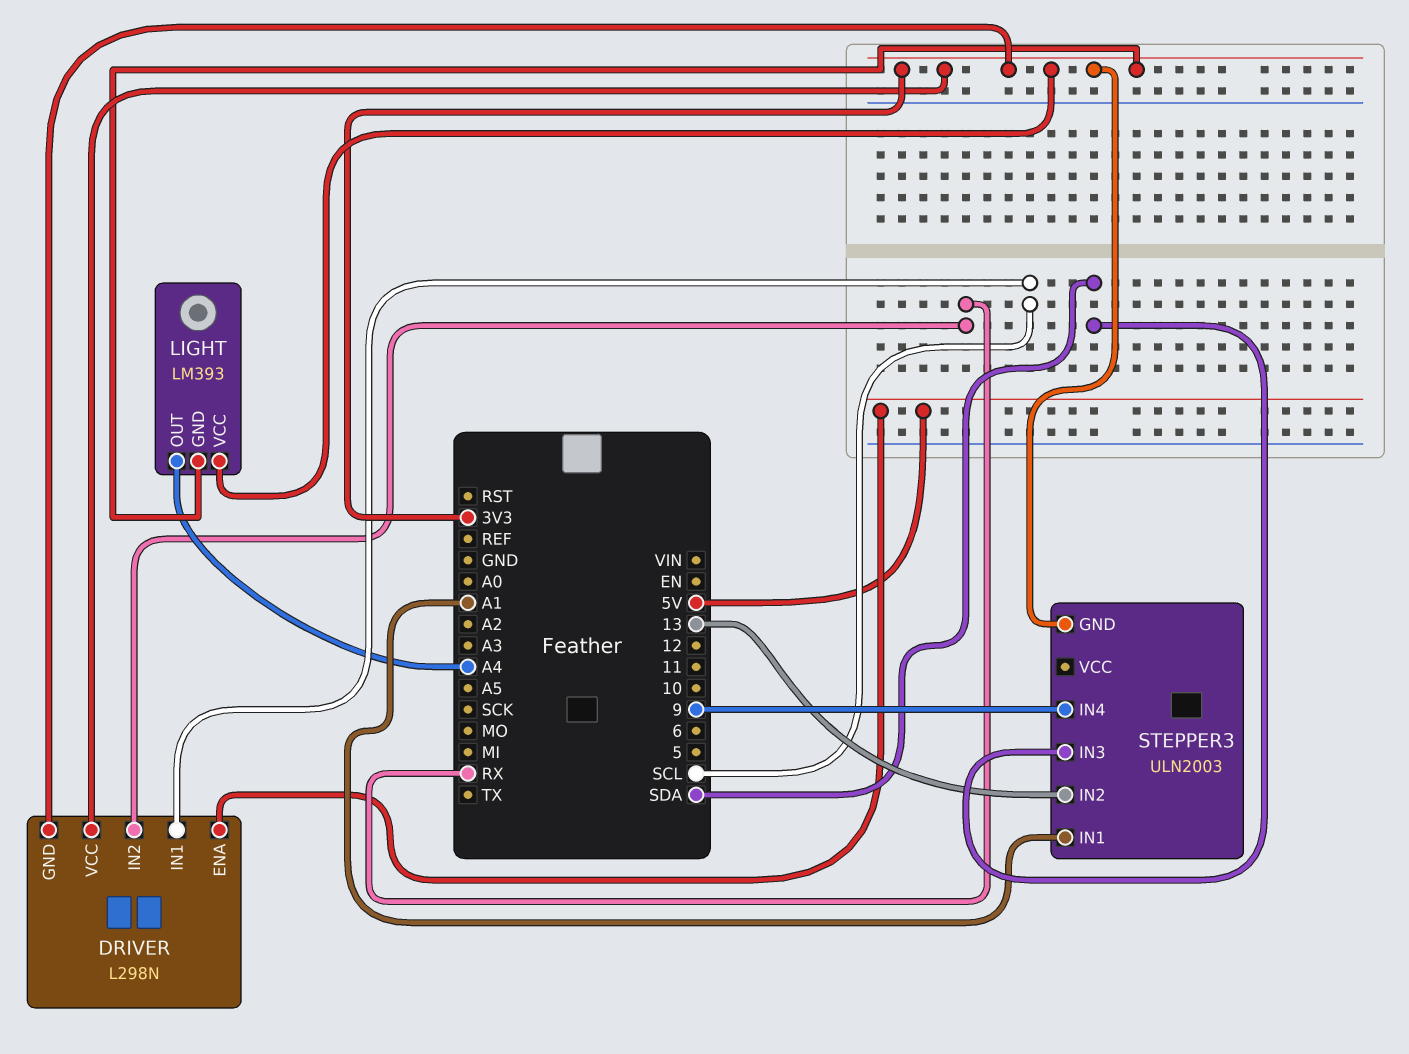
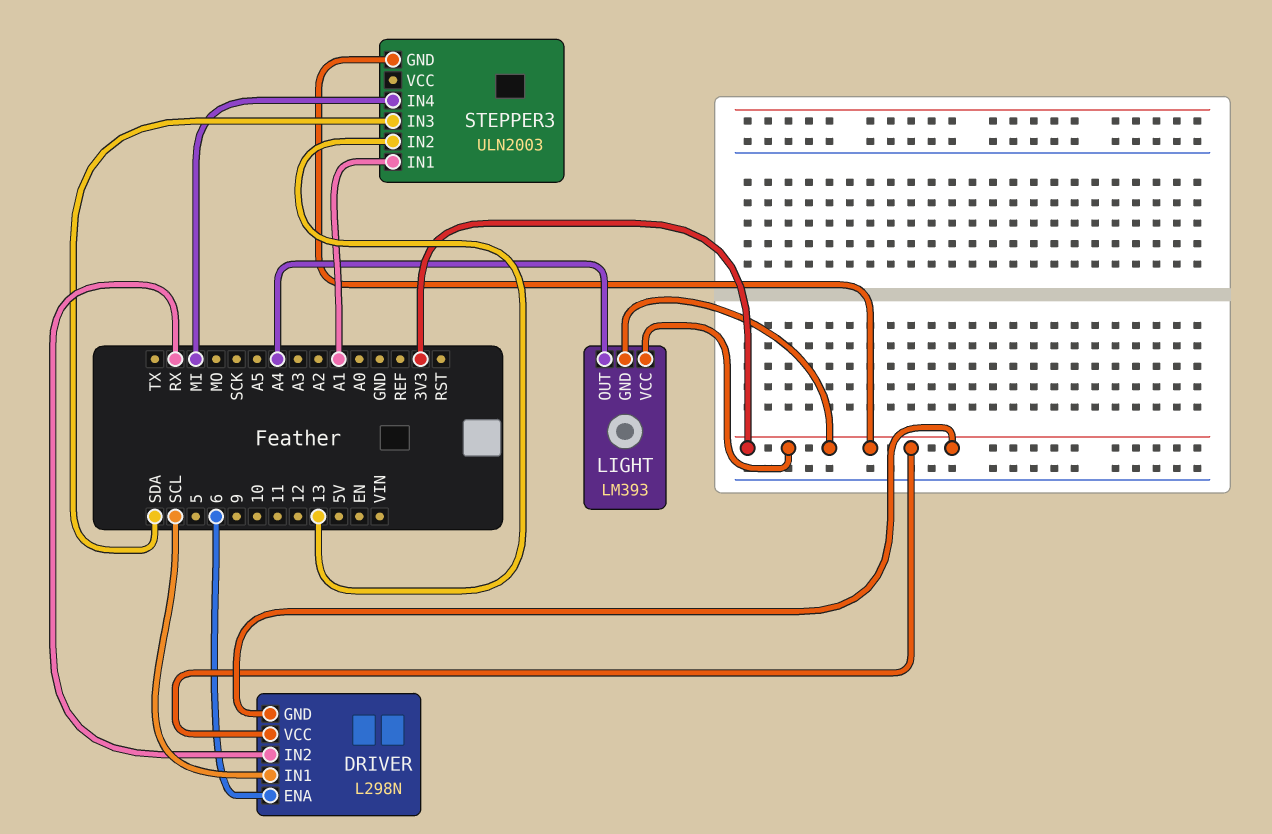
DRIVER pin ENA: 5V -> 6
STEPPER3 pin IN4: 9 -> MI

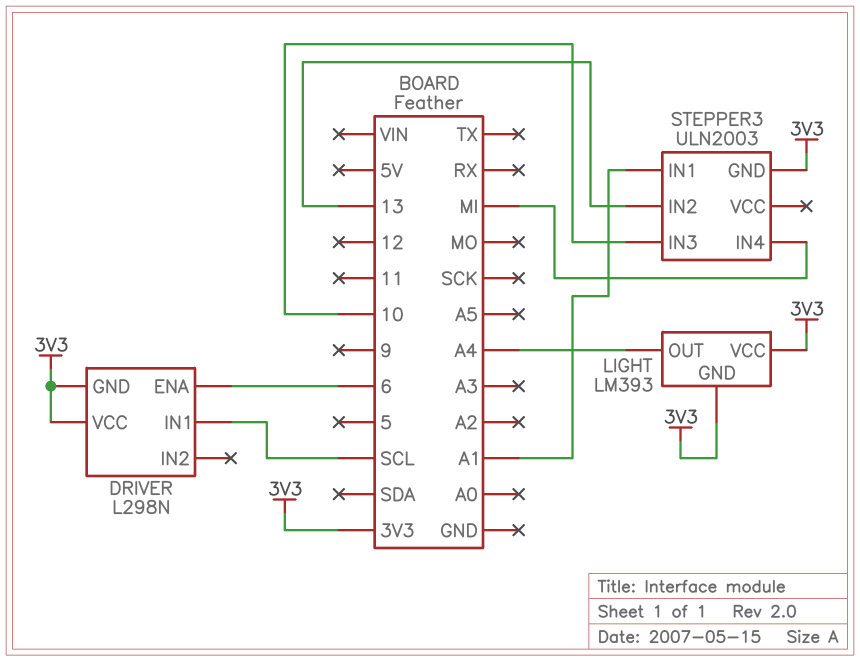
DRIVER pin IN2: RX -> none
STEPPER3 pin IN3: SDA -> 10

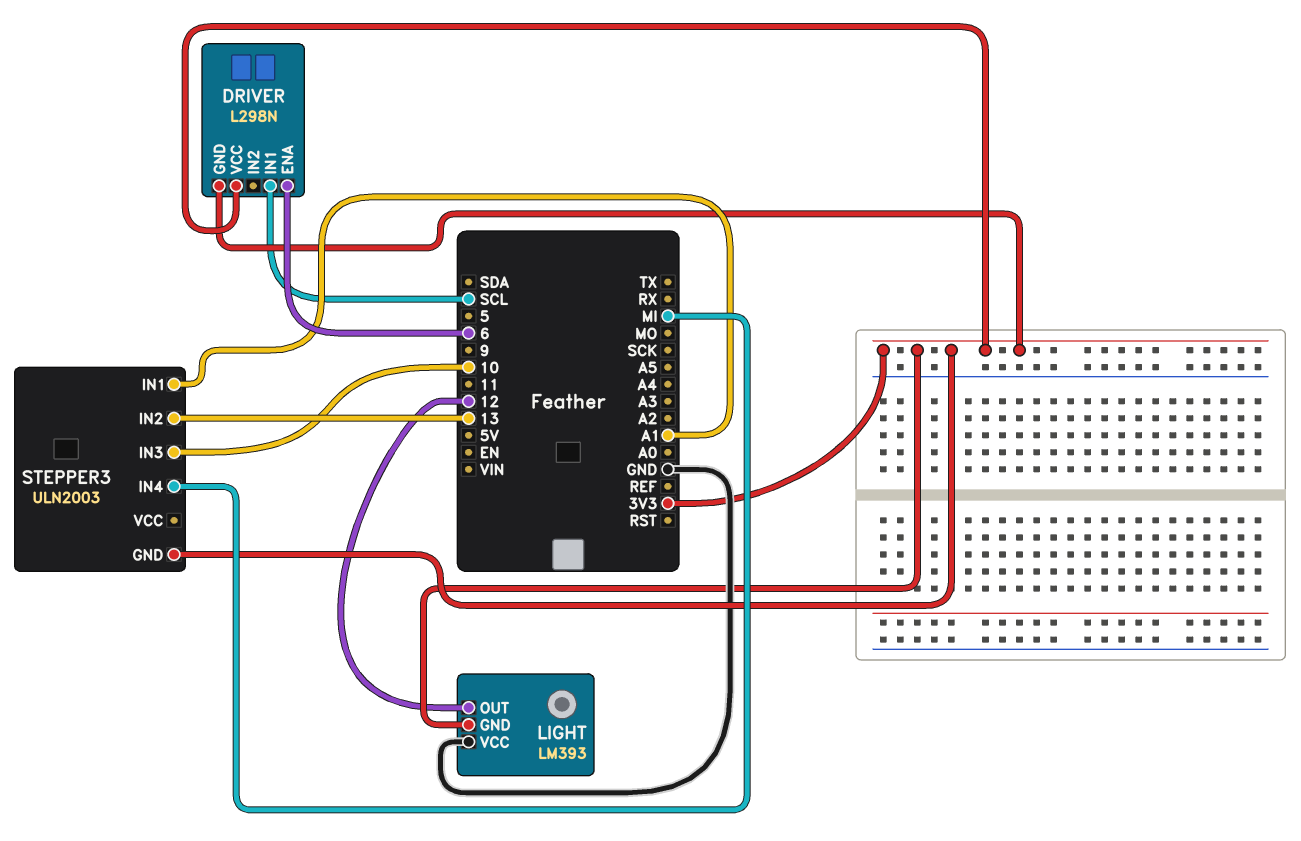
LIGHT pin OUT: A4 -> 12
LIGHT pin VCC: 3V3 -> GND

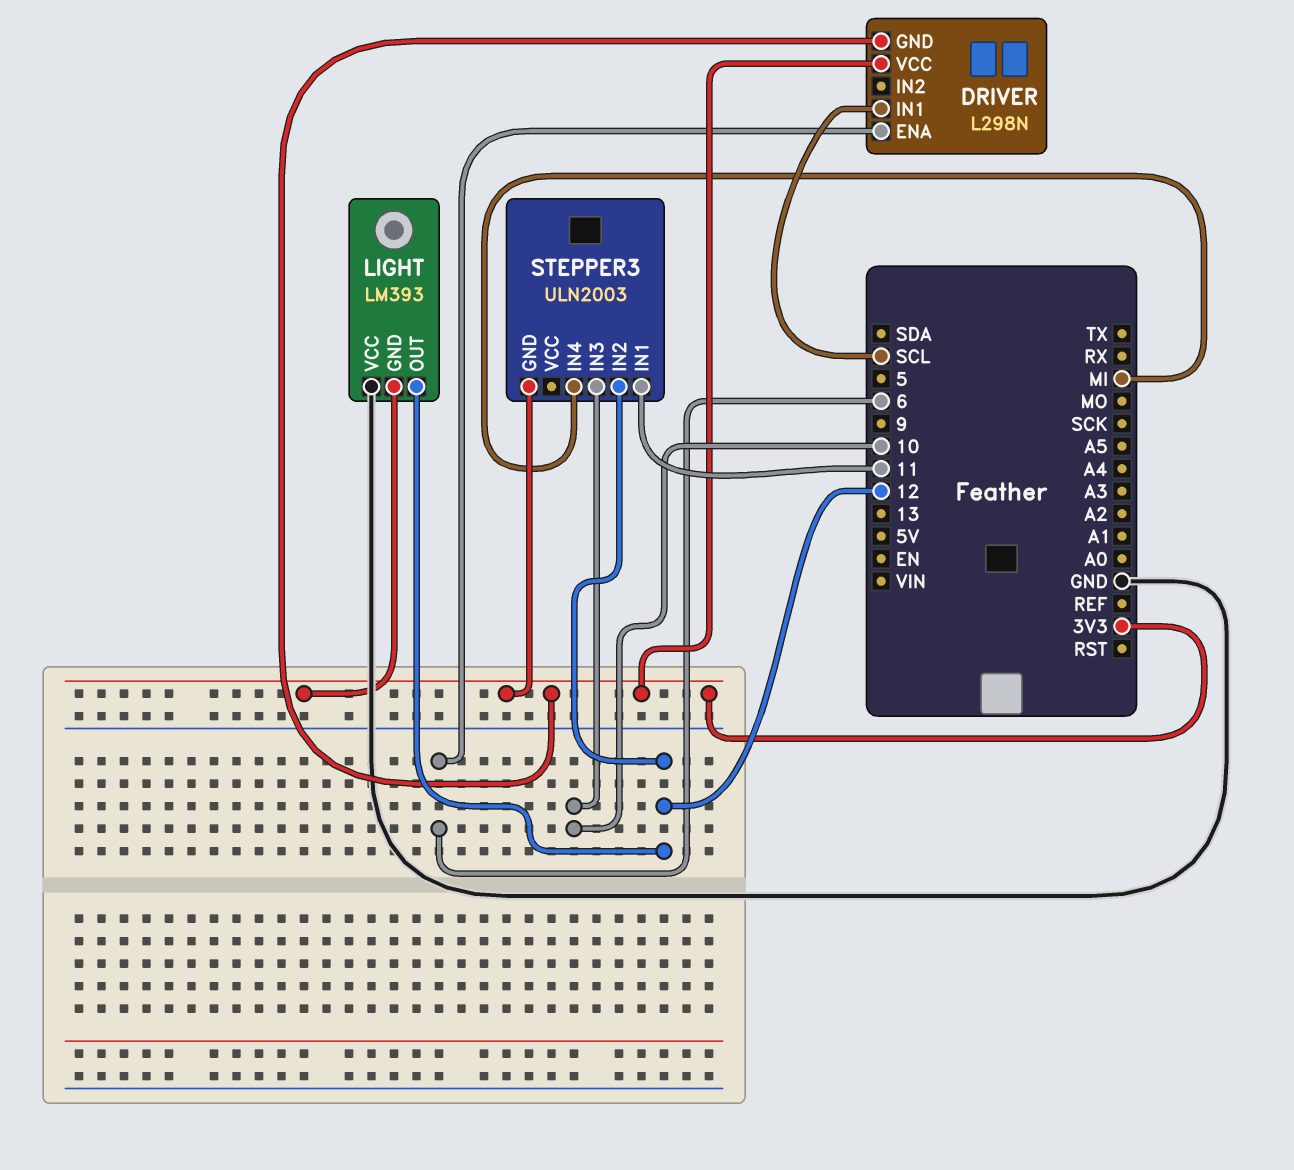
STEPPER3 pin IN1: A1 -> 11
STEPPER3 pin IN2: 13 -> 12

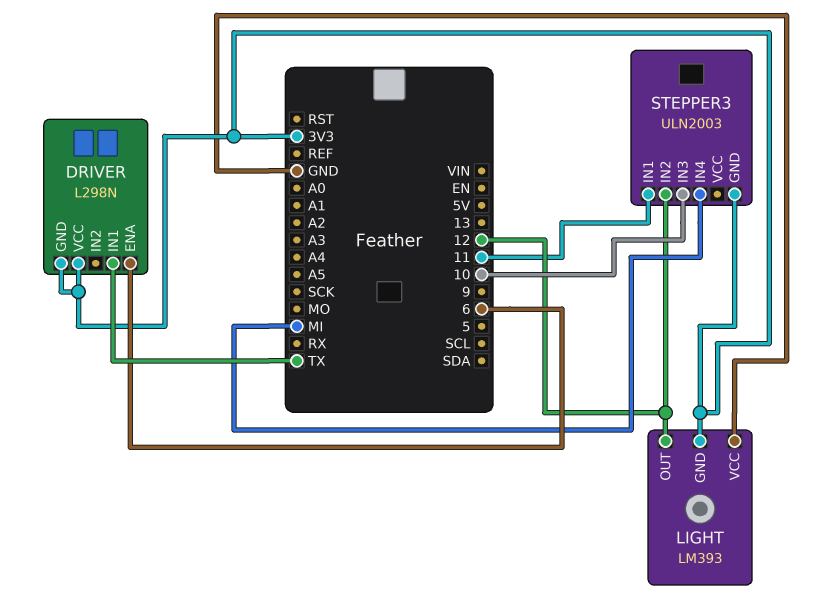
DRIVER pin IN1: SCL -> TX

